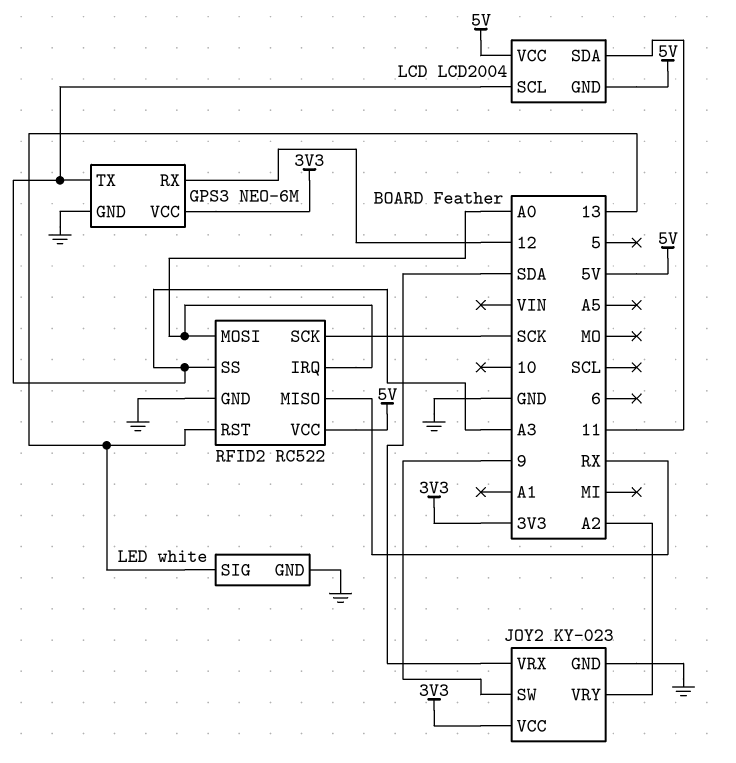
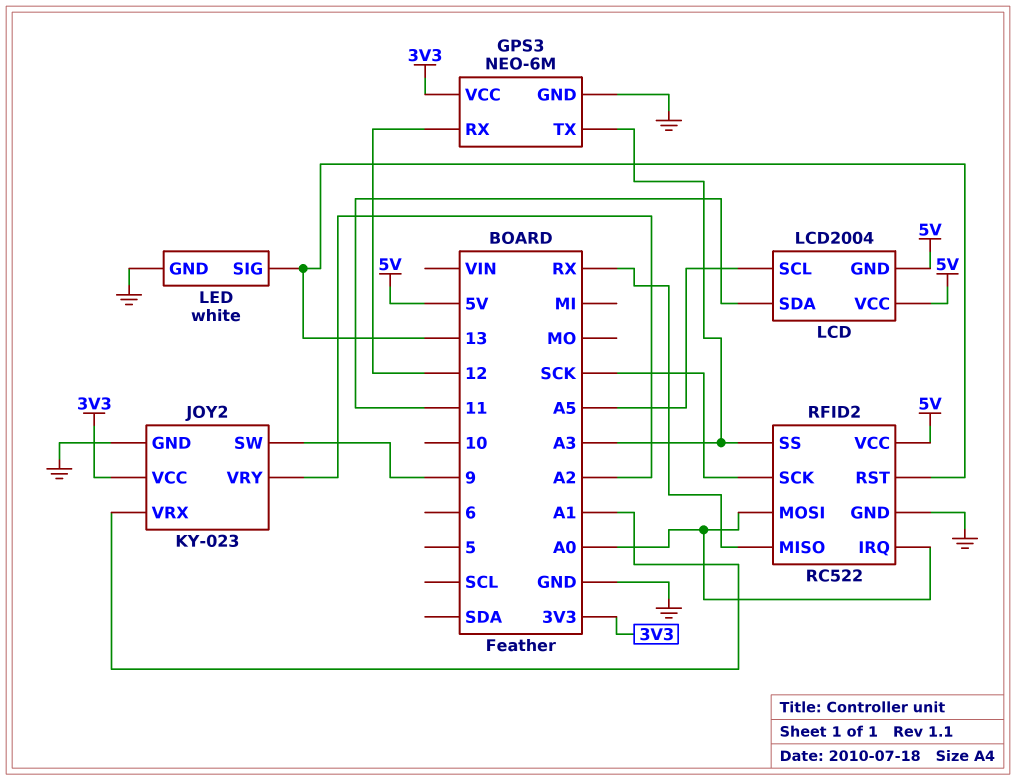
JOY2 pin VRX: SDA -> A1
LCD pin SCL: A3 -> A5

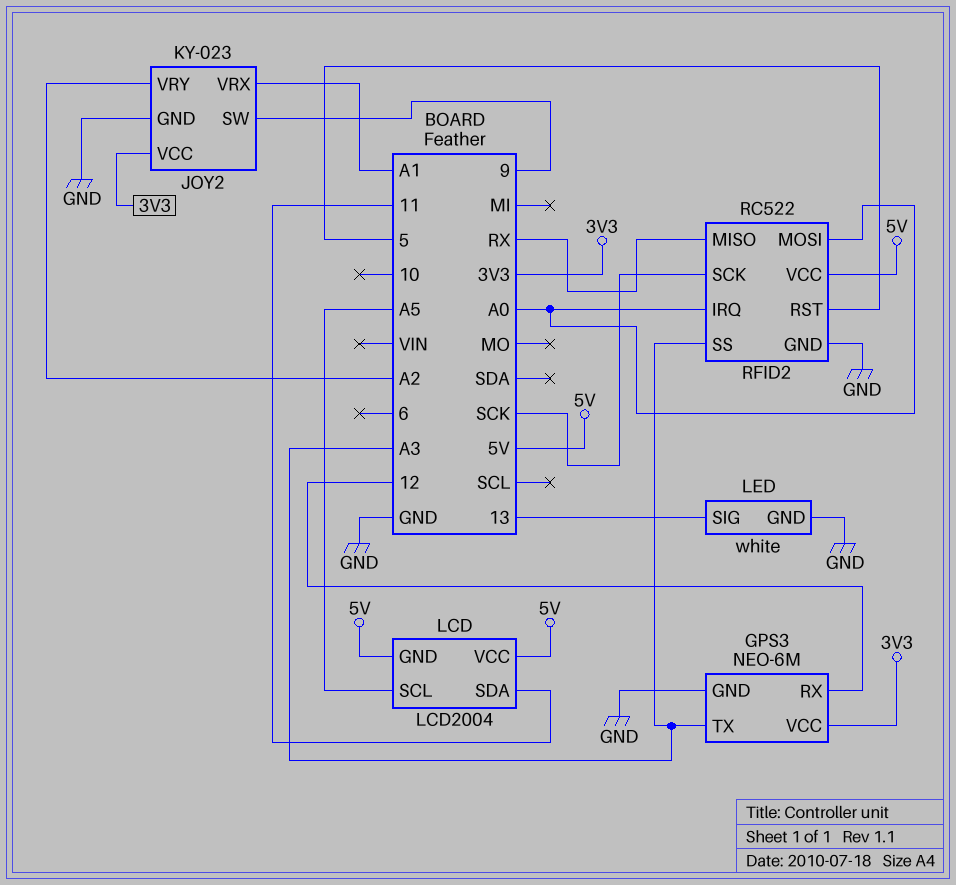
RFID2 pin RST: 13 -> 5

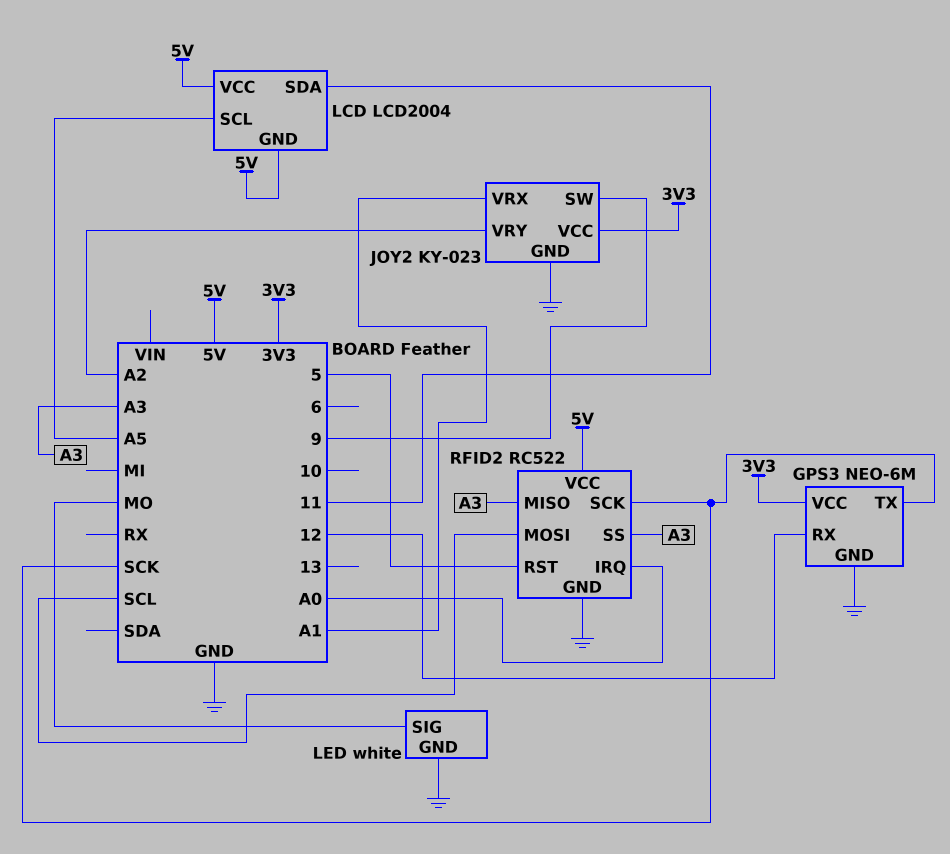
GPS3 pin TX: A3 -> SCK
LED pin SIG: 13 -> MO
RFID2 pin MISO: RX -> A3
RFID2 pin MOSI: A0 -> SCL

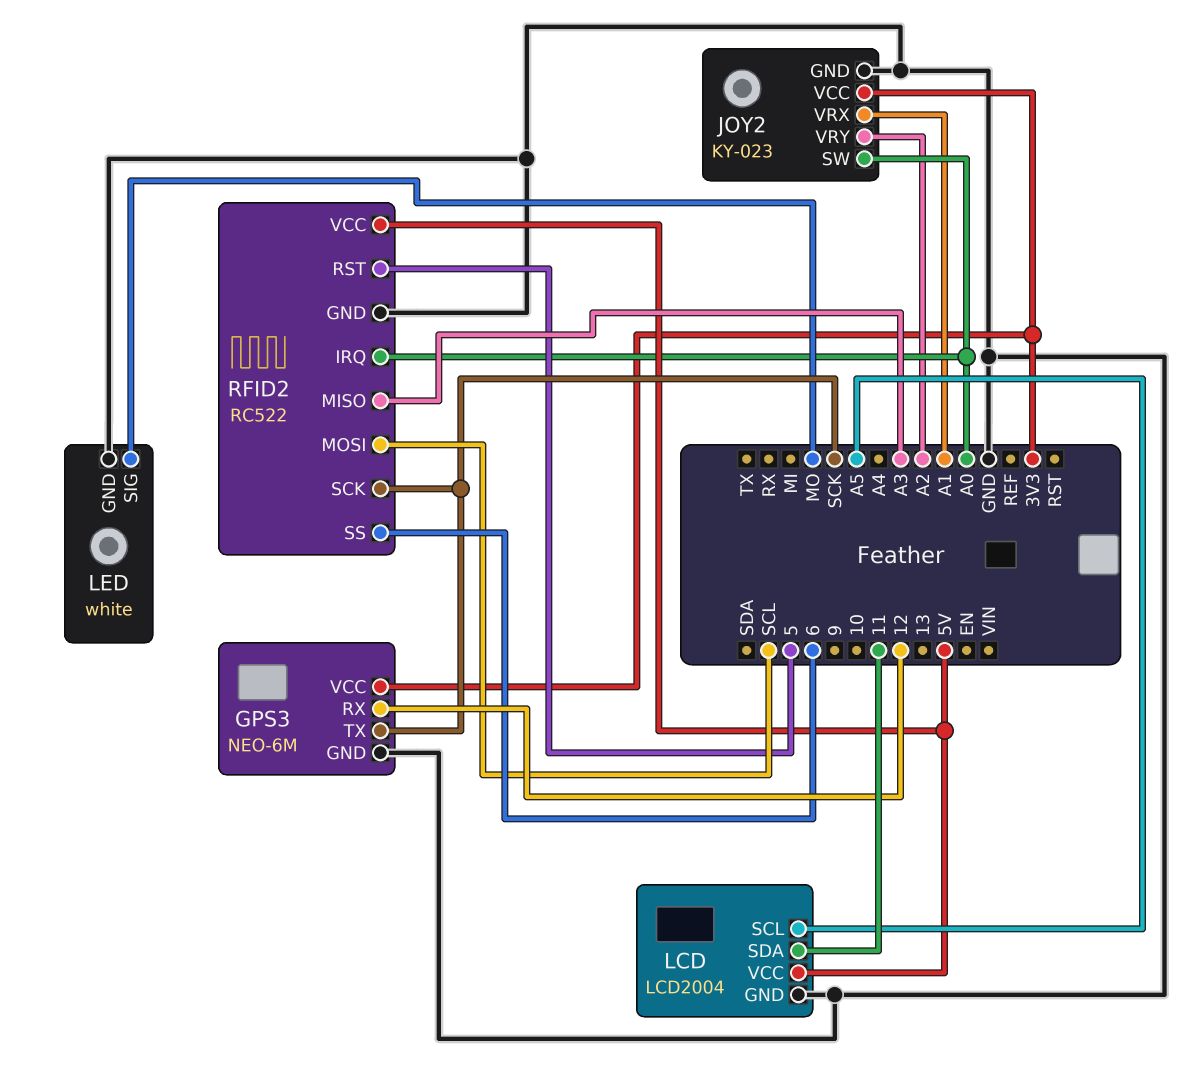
JOY2 pin SW: 9 -> A0
LCD pin GND: 5V -> GND
RFID2 pin SS: A3 -> 6

